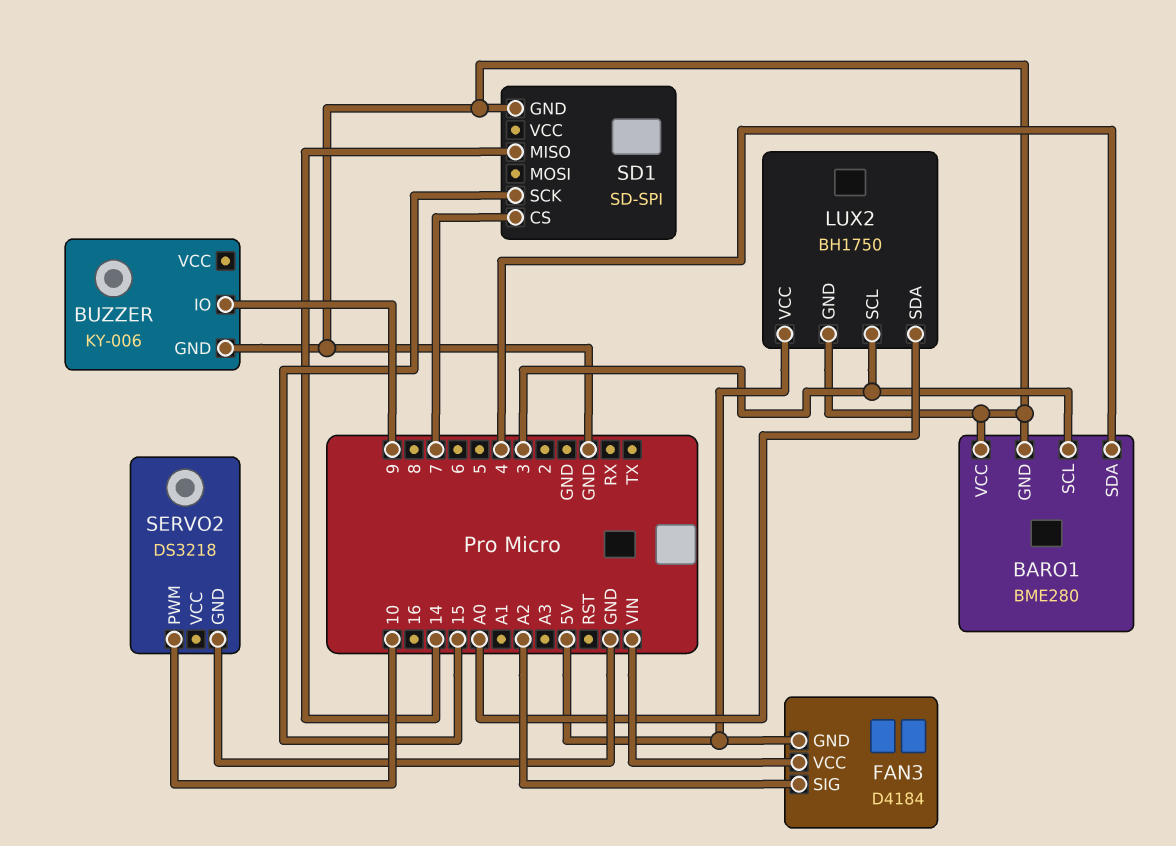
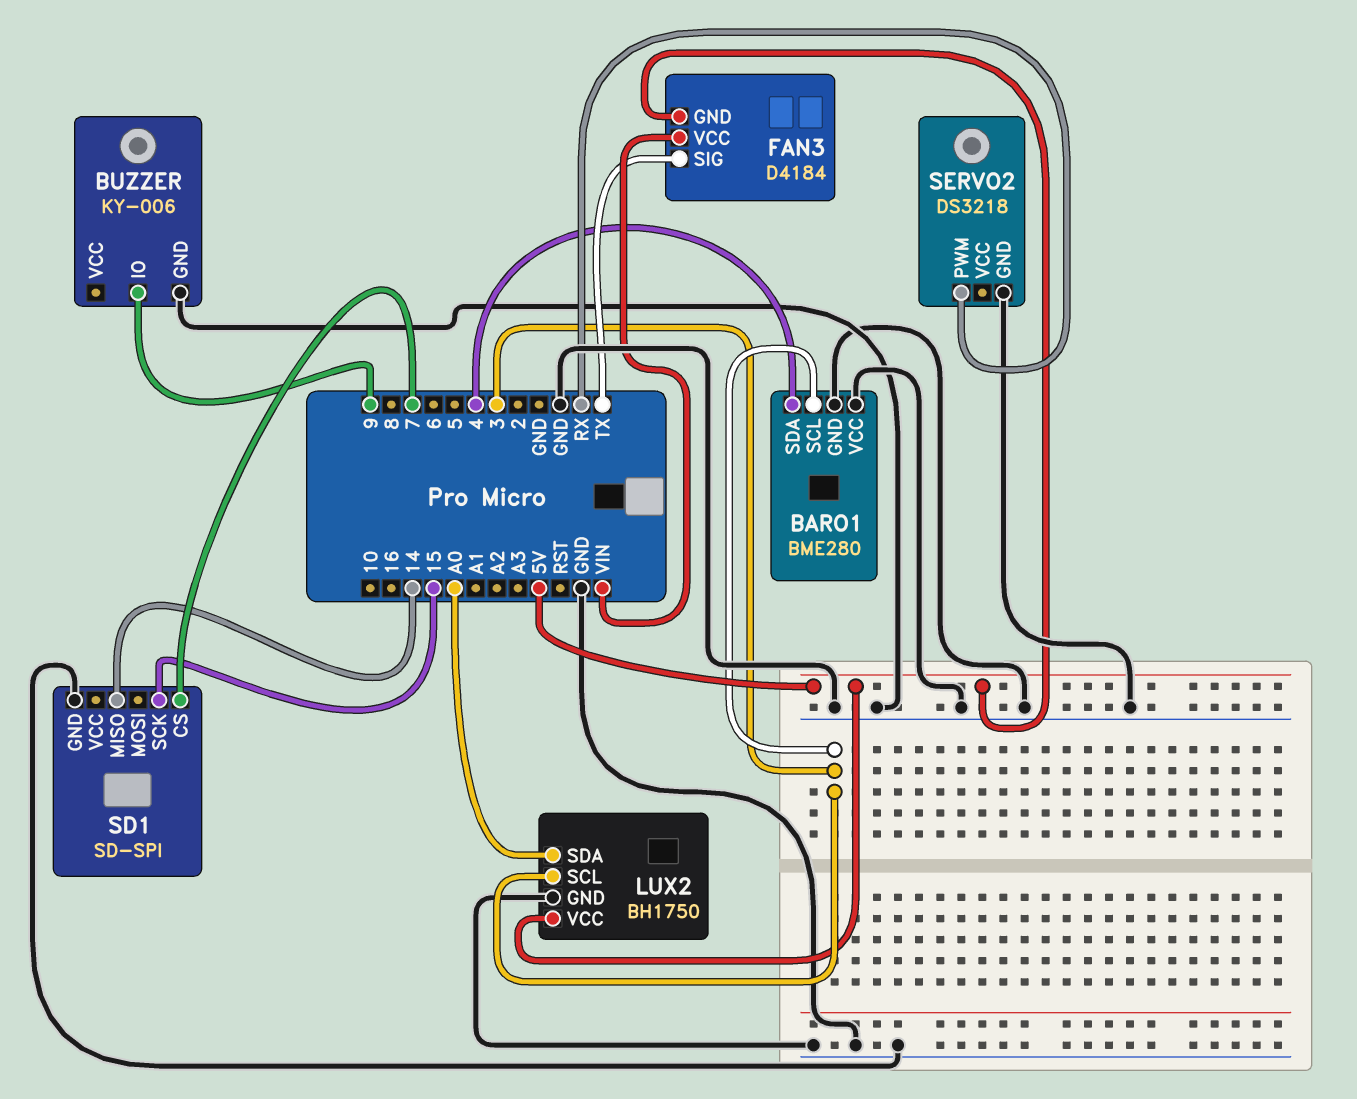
FAN3 pin SIG: A2 -> TX
SERVO2 pin PWM: 10 -> RX

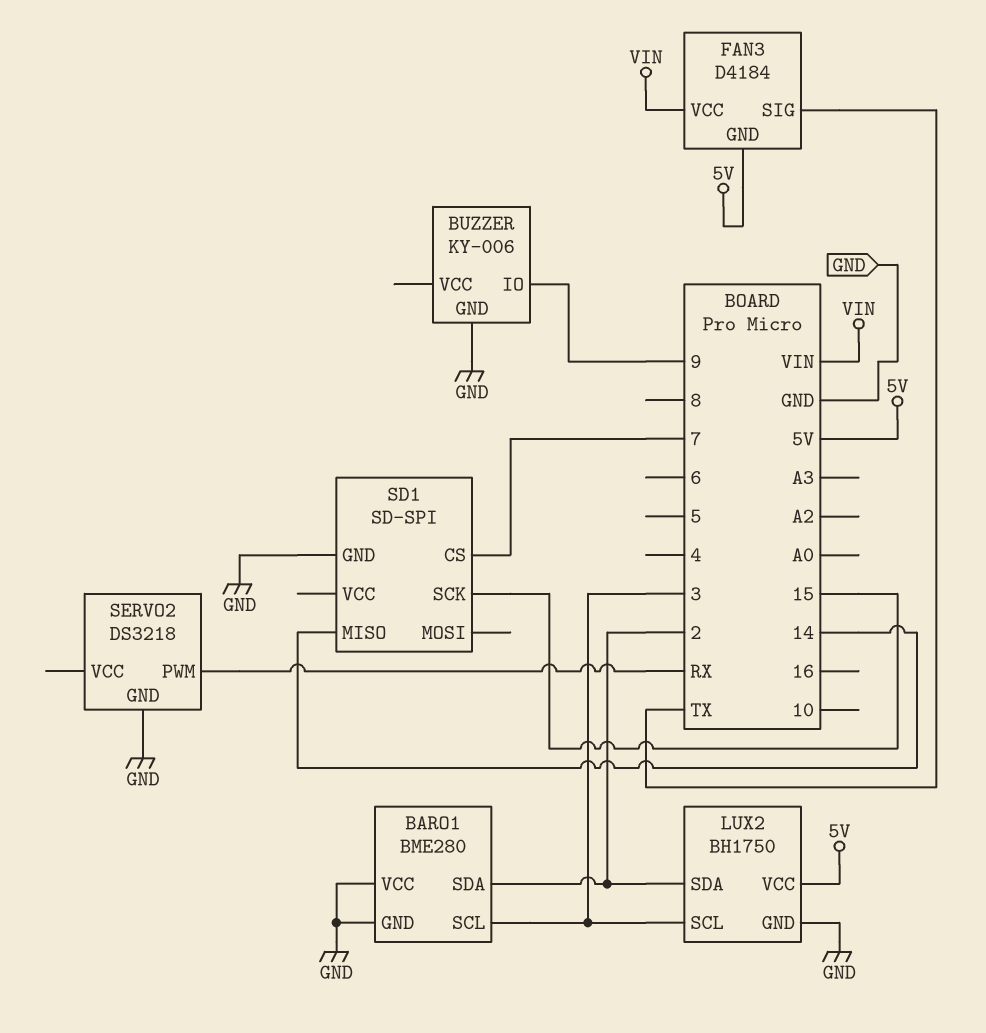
BARO1 pin SDA: 4 -> 2
LUX2 pin SDA: A0 -> 2

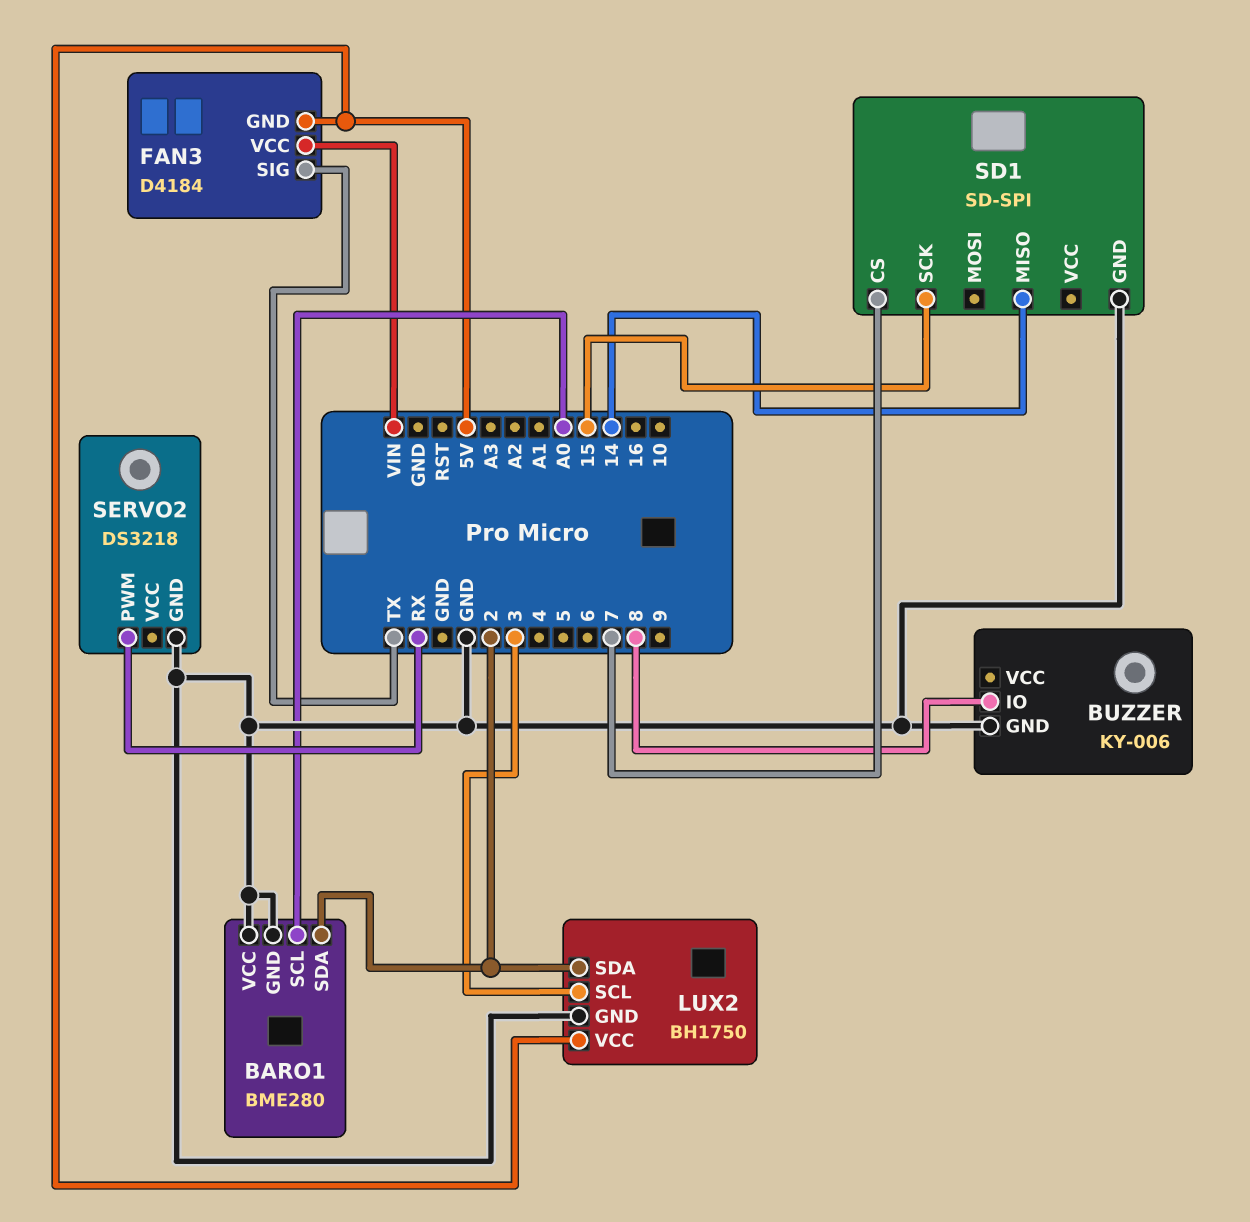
BARO1 pin SCL: 3 -> A0
BUZZER pin IO: 9 -> 8

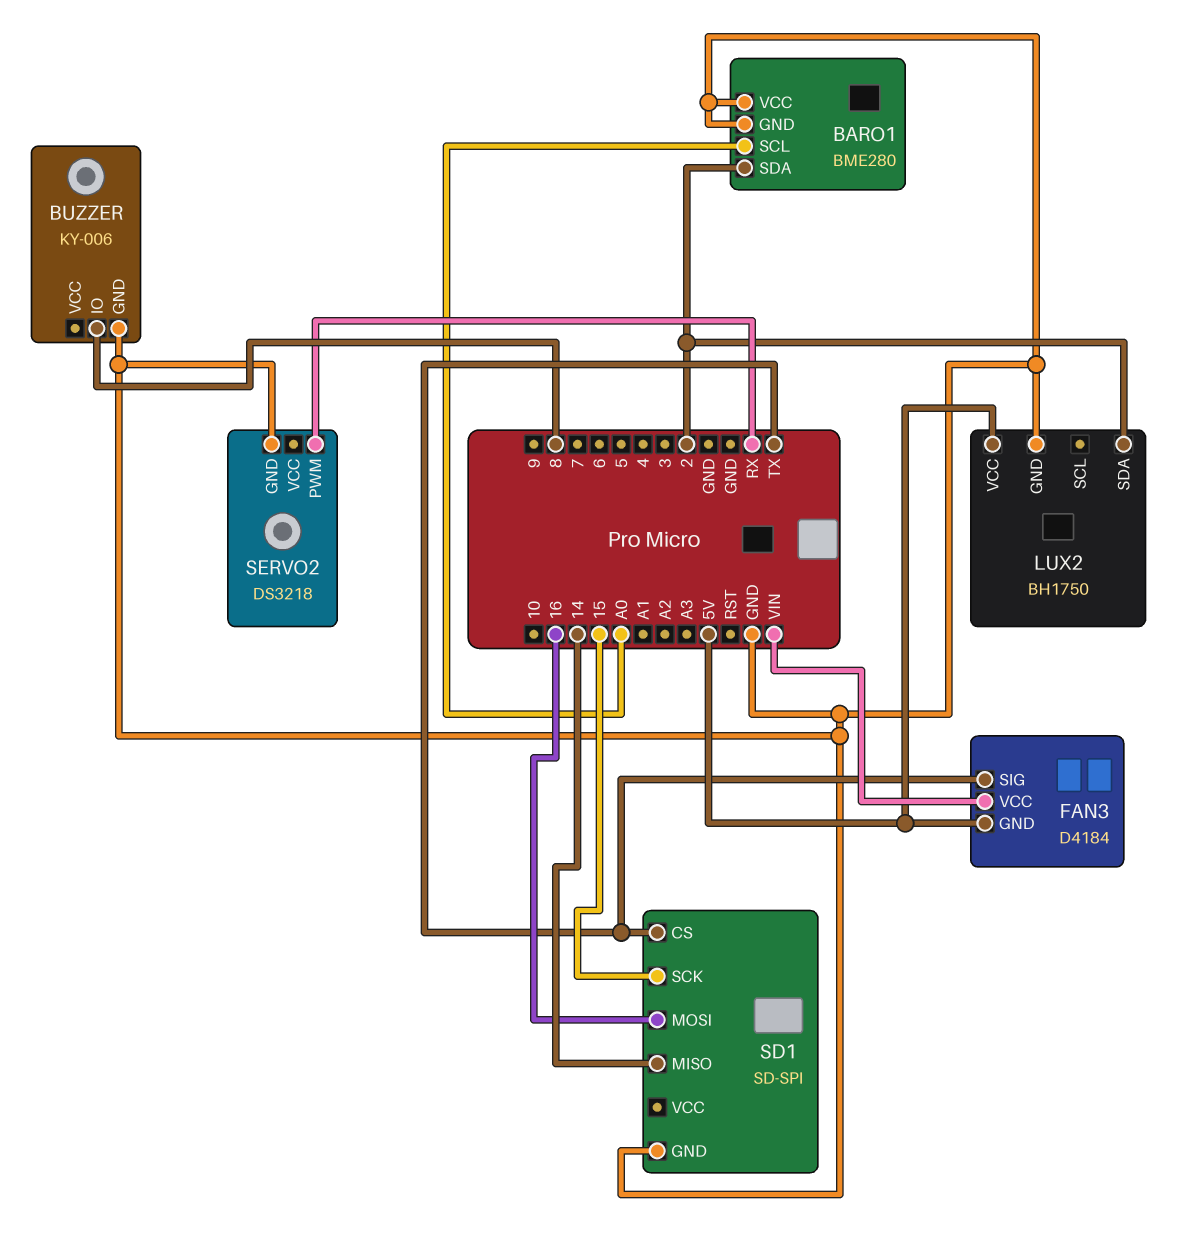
LUX2 pin SCL: 3 -> none
SD1 pin CS: 7 -> TX
SD1 pin MOSI: none -> 16

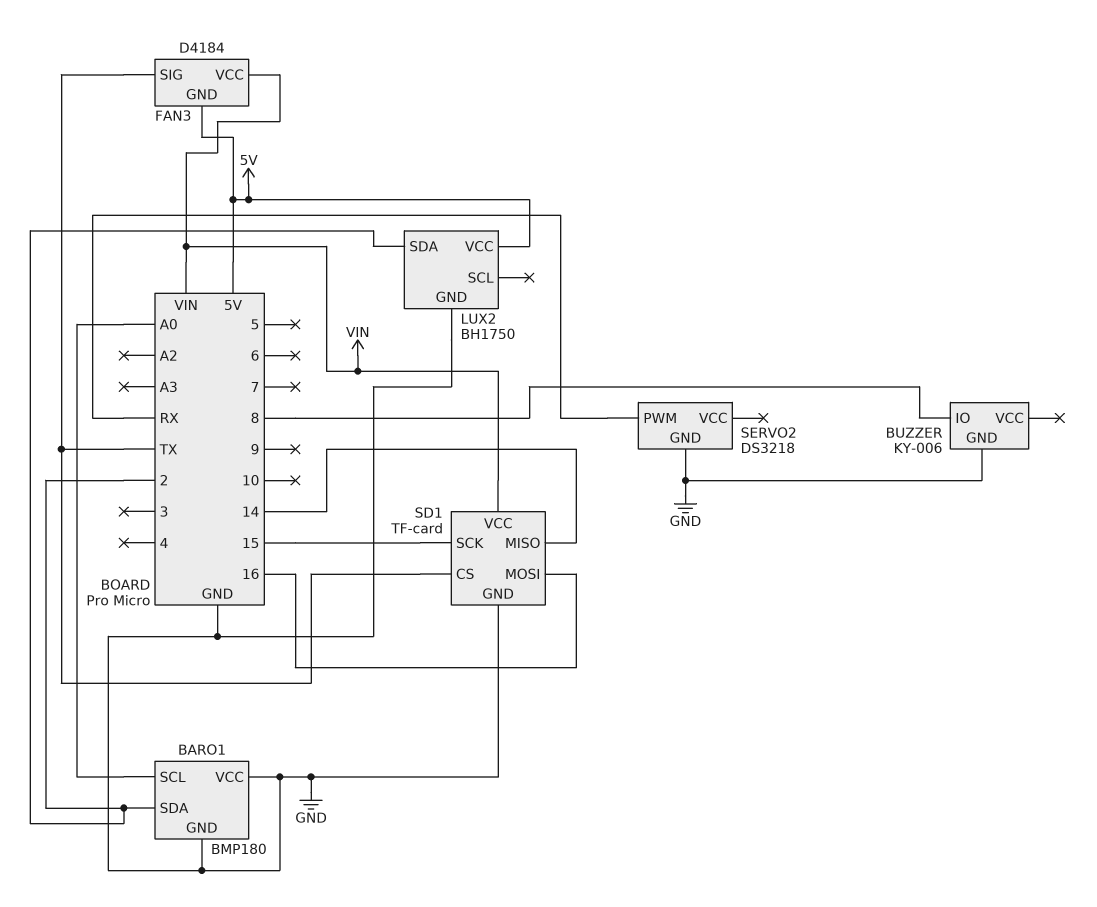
BARO1: BME280 -> BMP180
SD1: SD-SPI -> TF-card
SD1 pin VCC: none -> VIN

